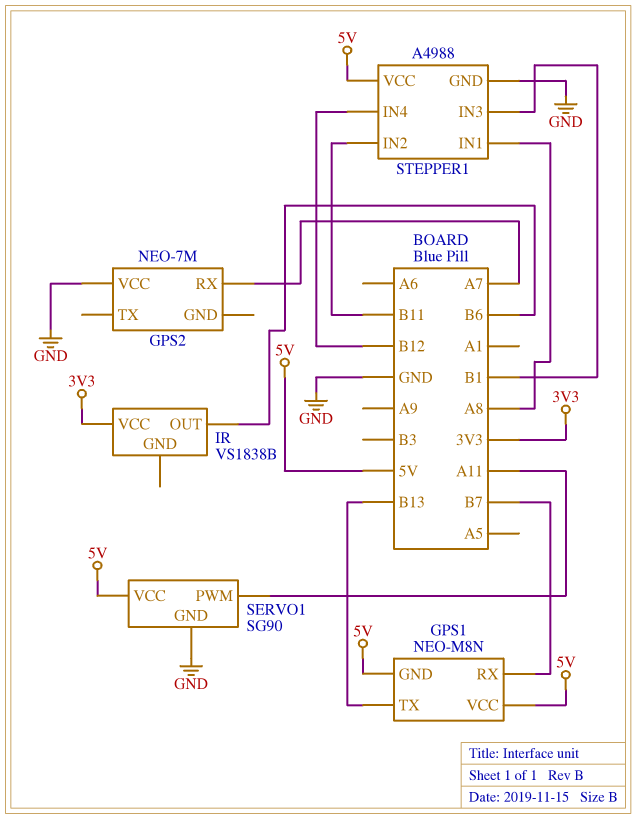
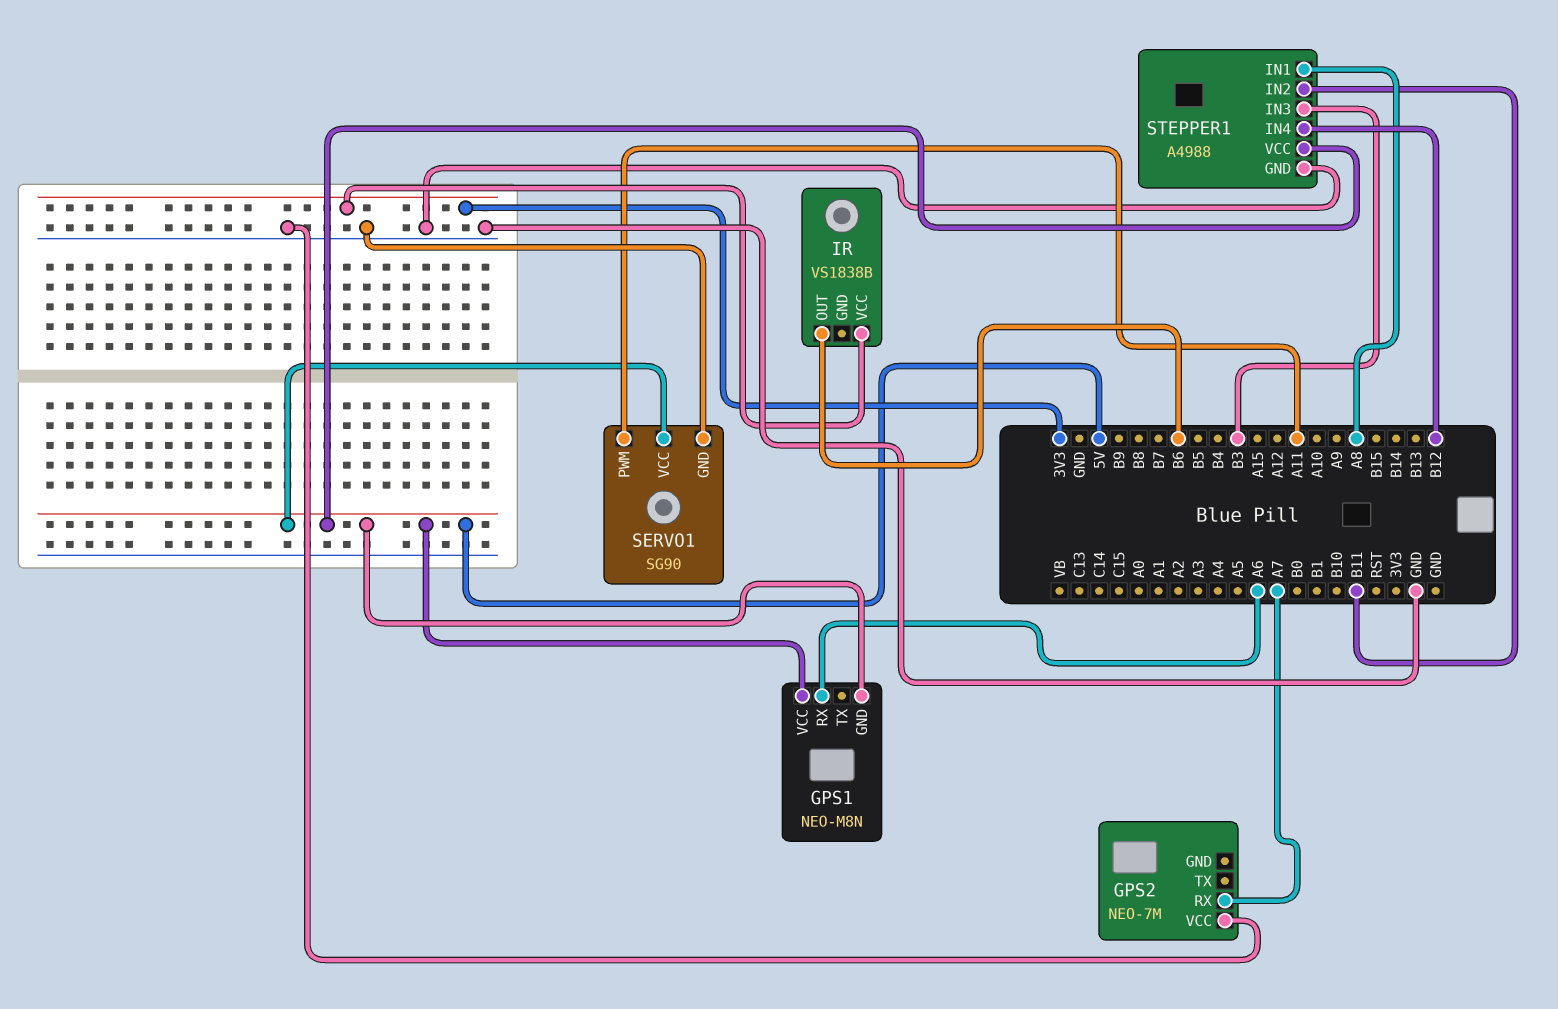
GPS1 pin RX: B7 -> A6
GPS1 pin TX: B13 -> none
STEPPER1 pin IN3: B1 -> B3

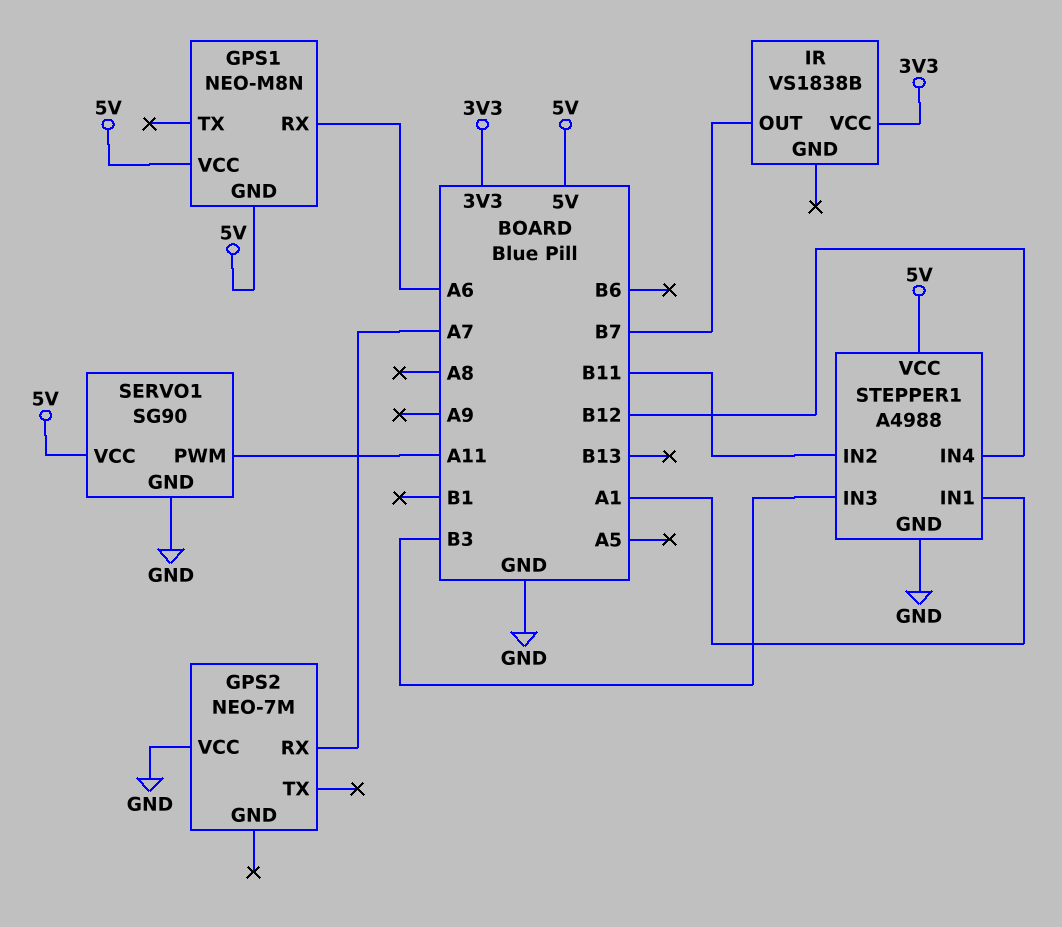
IR pin OUT: B6 -> B7
STEPPER1 pin IN1: A8 -> A1

